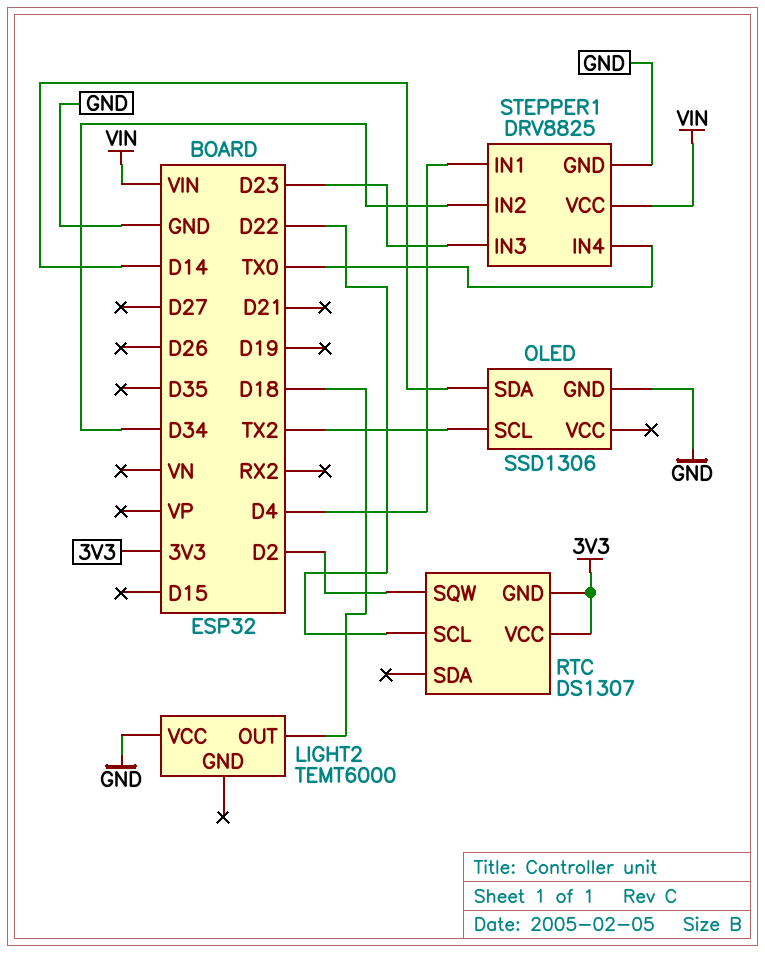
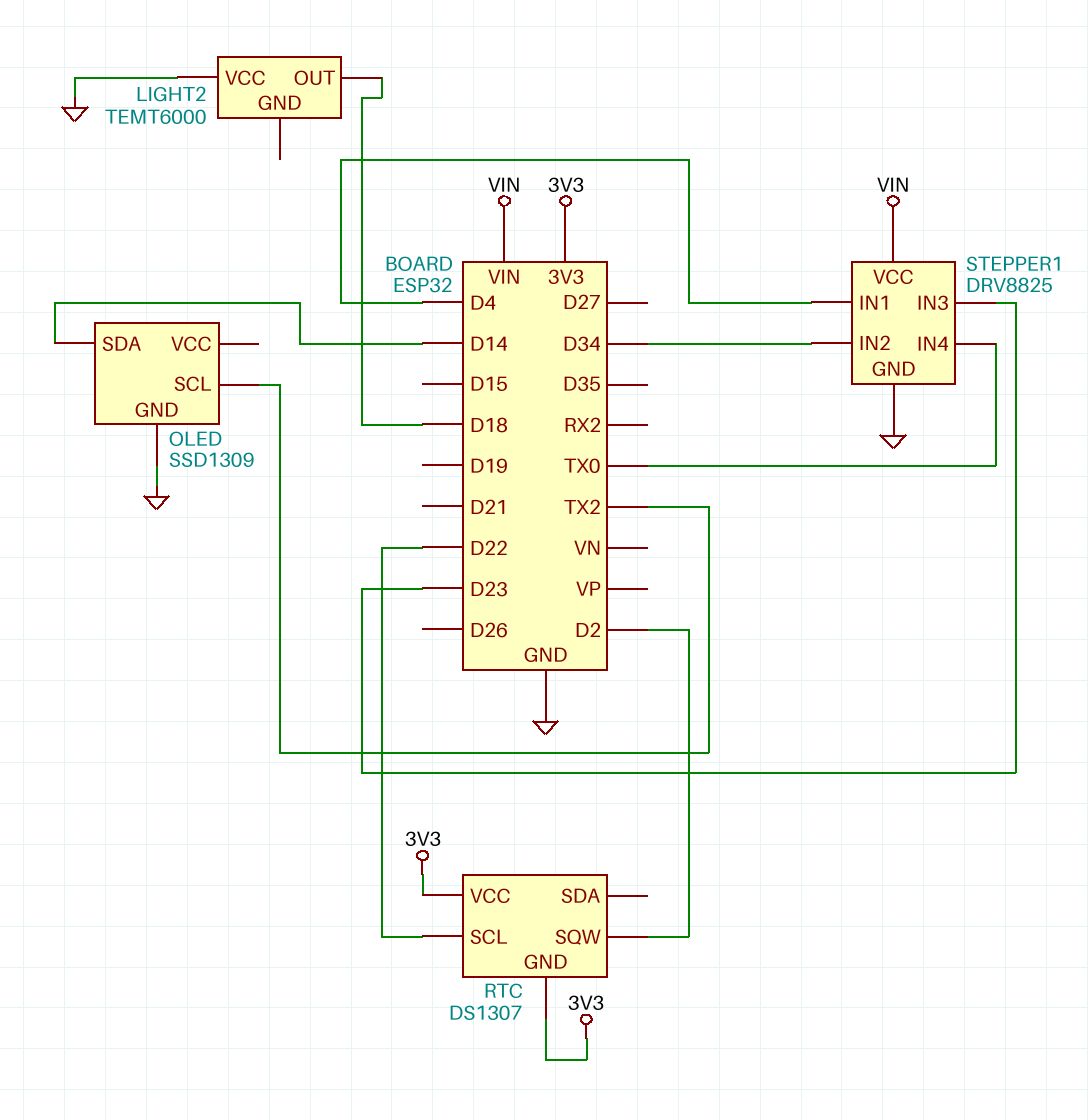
OLED: SSD1306 -> SSD1309

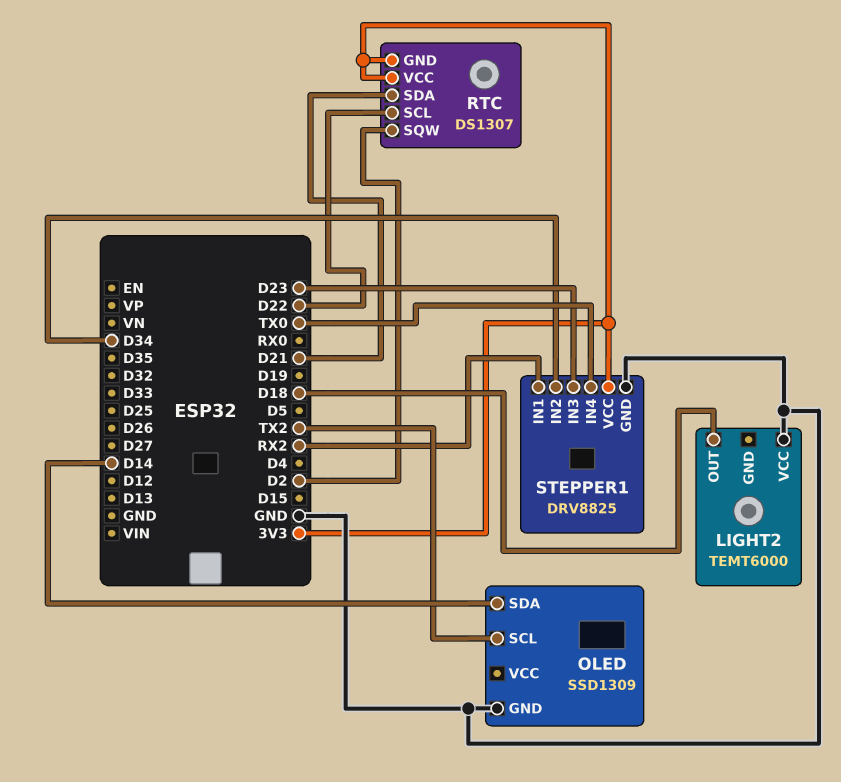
RTC pin SDA: none -> D21
STEPPER1 pin IN1: D4 -> RX2
STEPPER1 pin VCC: VIN -> 3V3

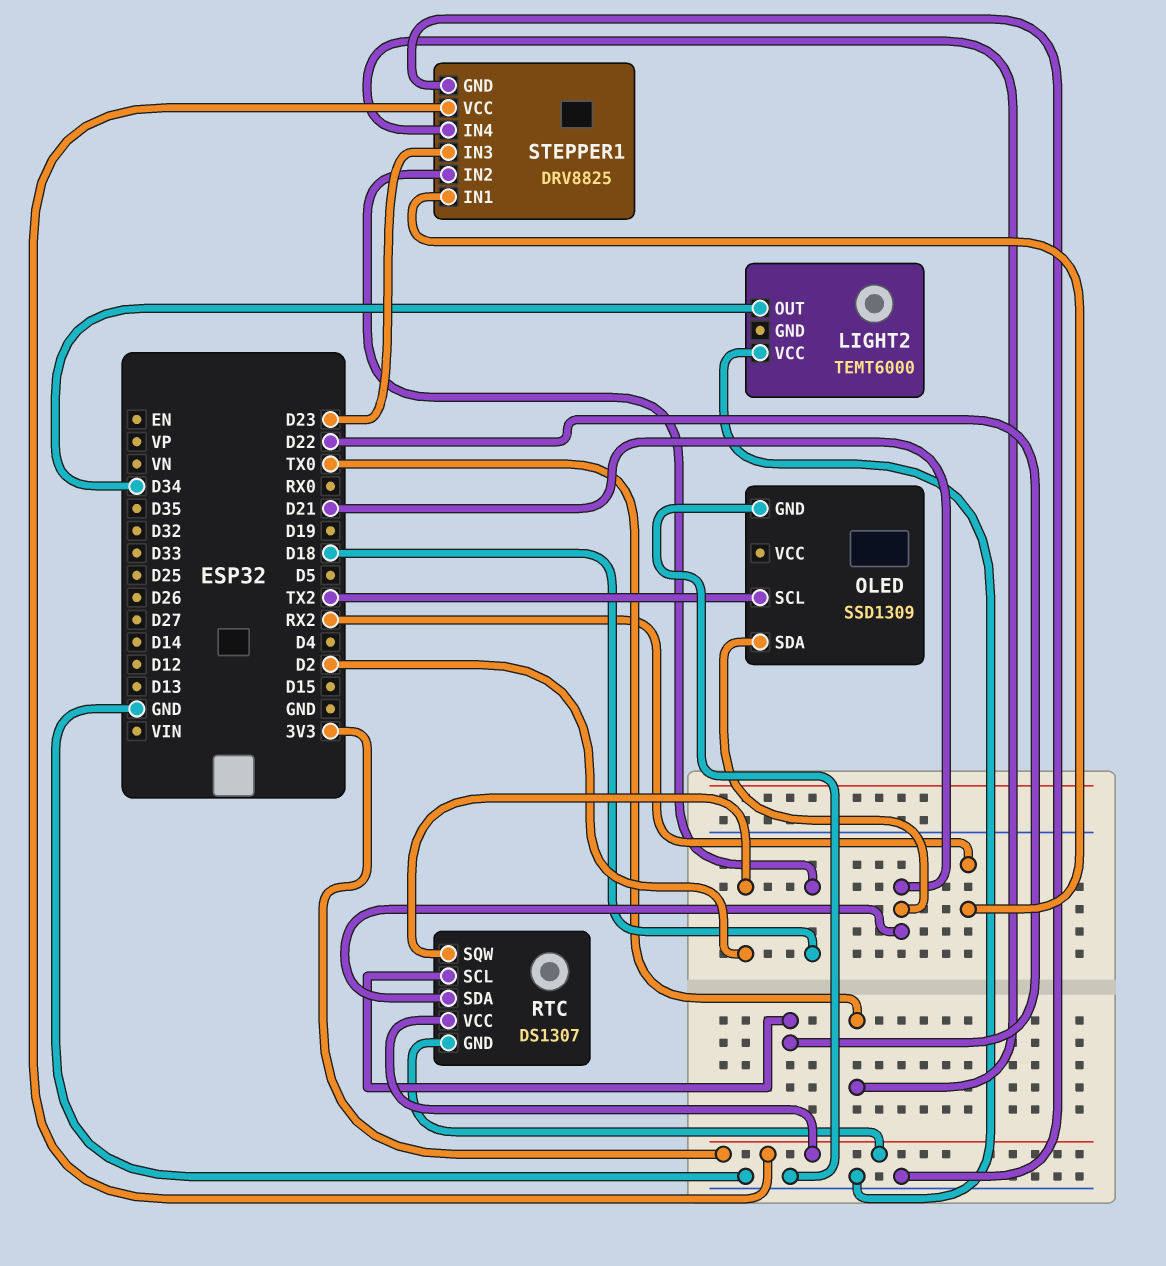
LIGHT2 pin OUT: D18 -> D34
OLED pin SDA: D14 -> D21
STEPPER1 pin IN2: D34 -> D18

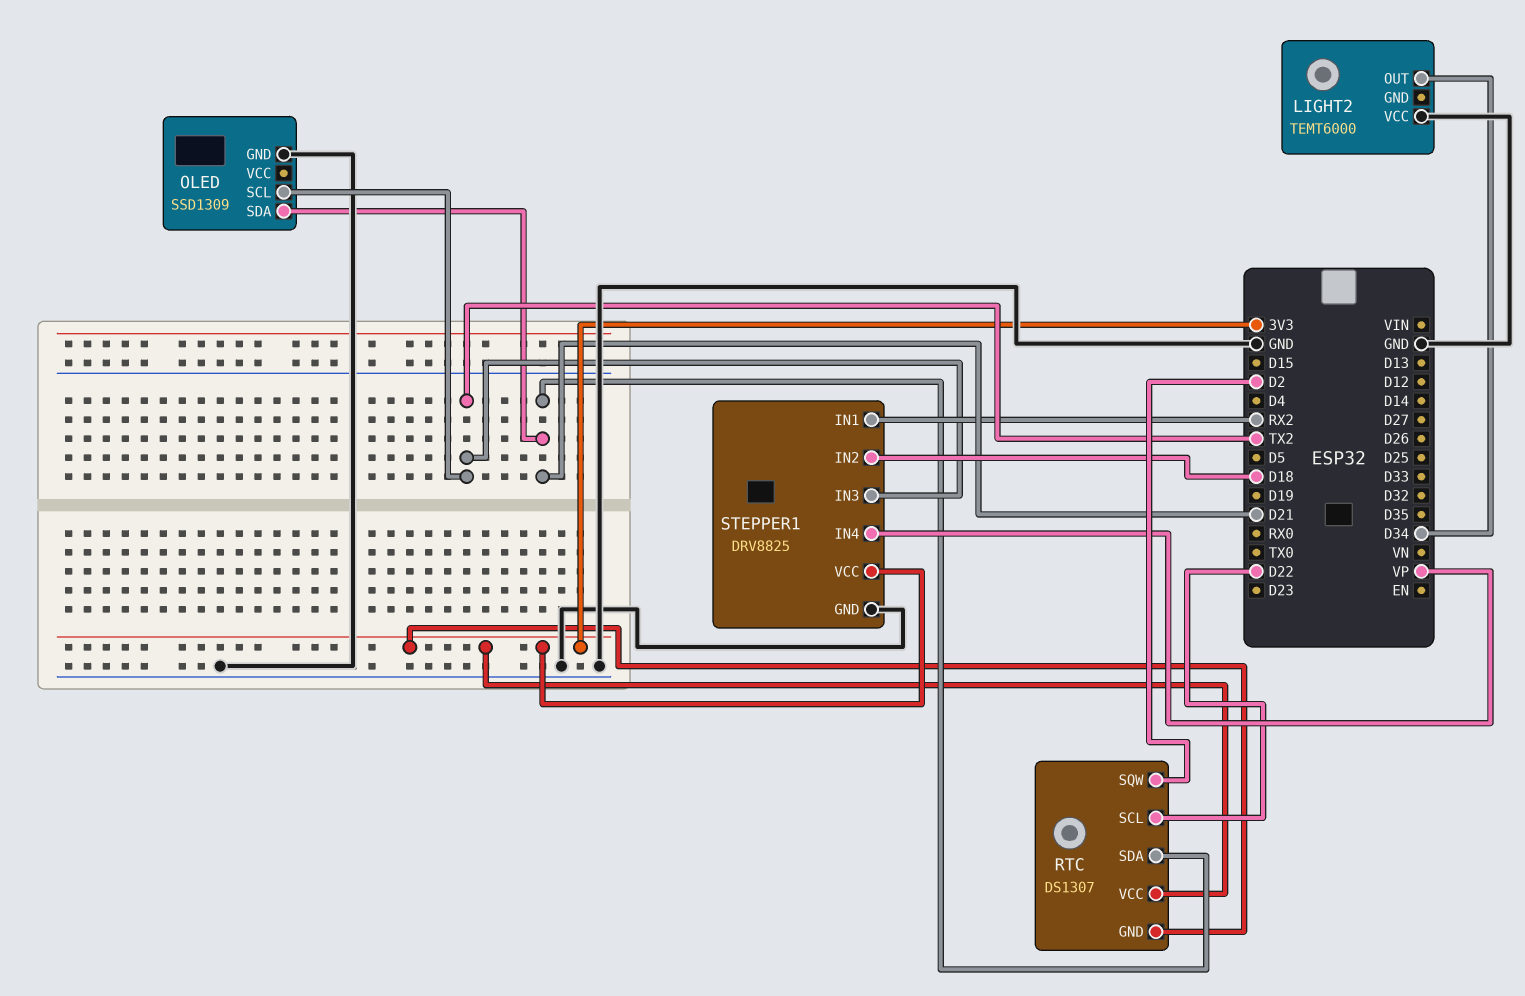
STEPPER1 pin IN3: D23 -> TX2
STEPPER1 pin IN4: TX0 -> VP

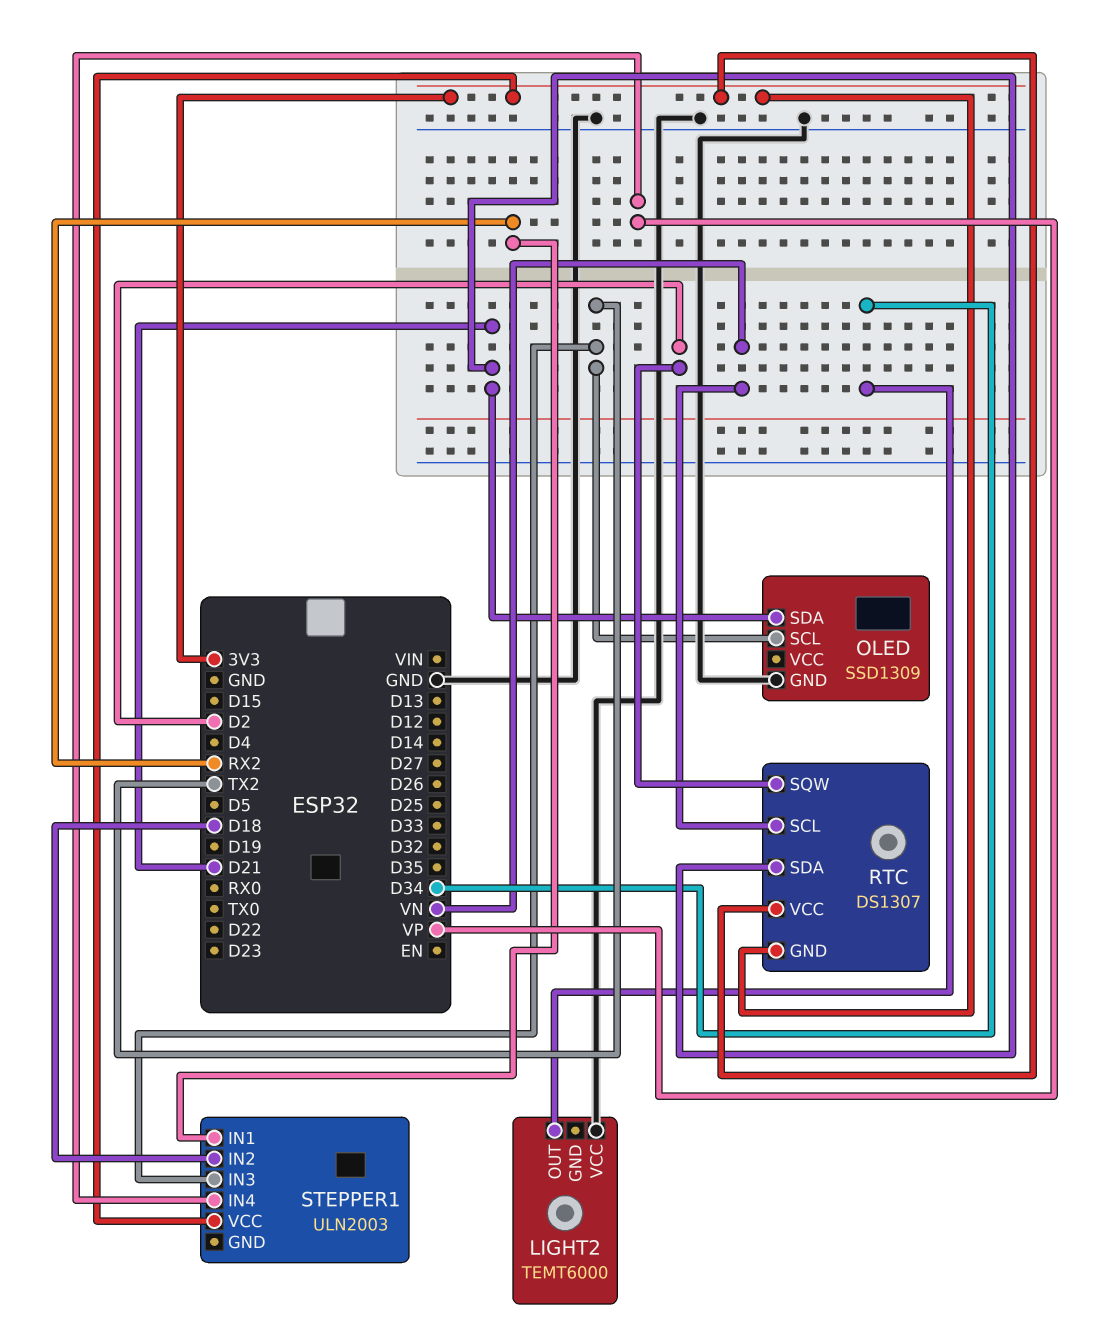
RTC pin SCL: D22 -> VN
STEPPER1: DRV8825 -> ULN2003
STEPPER1 pin GND: GND -> none

